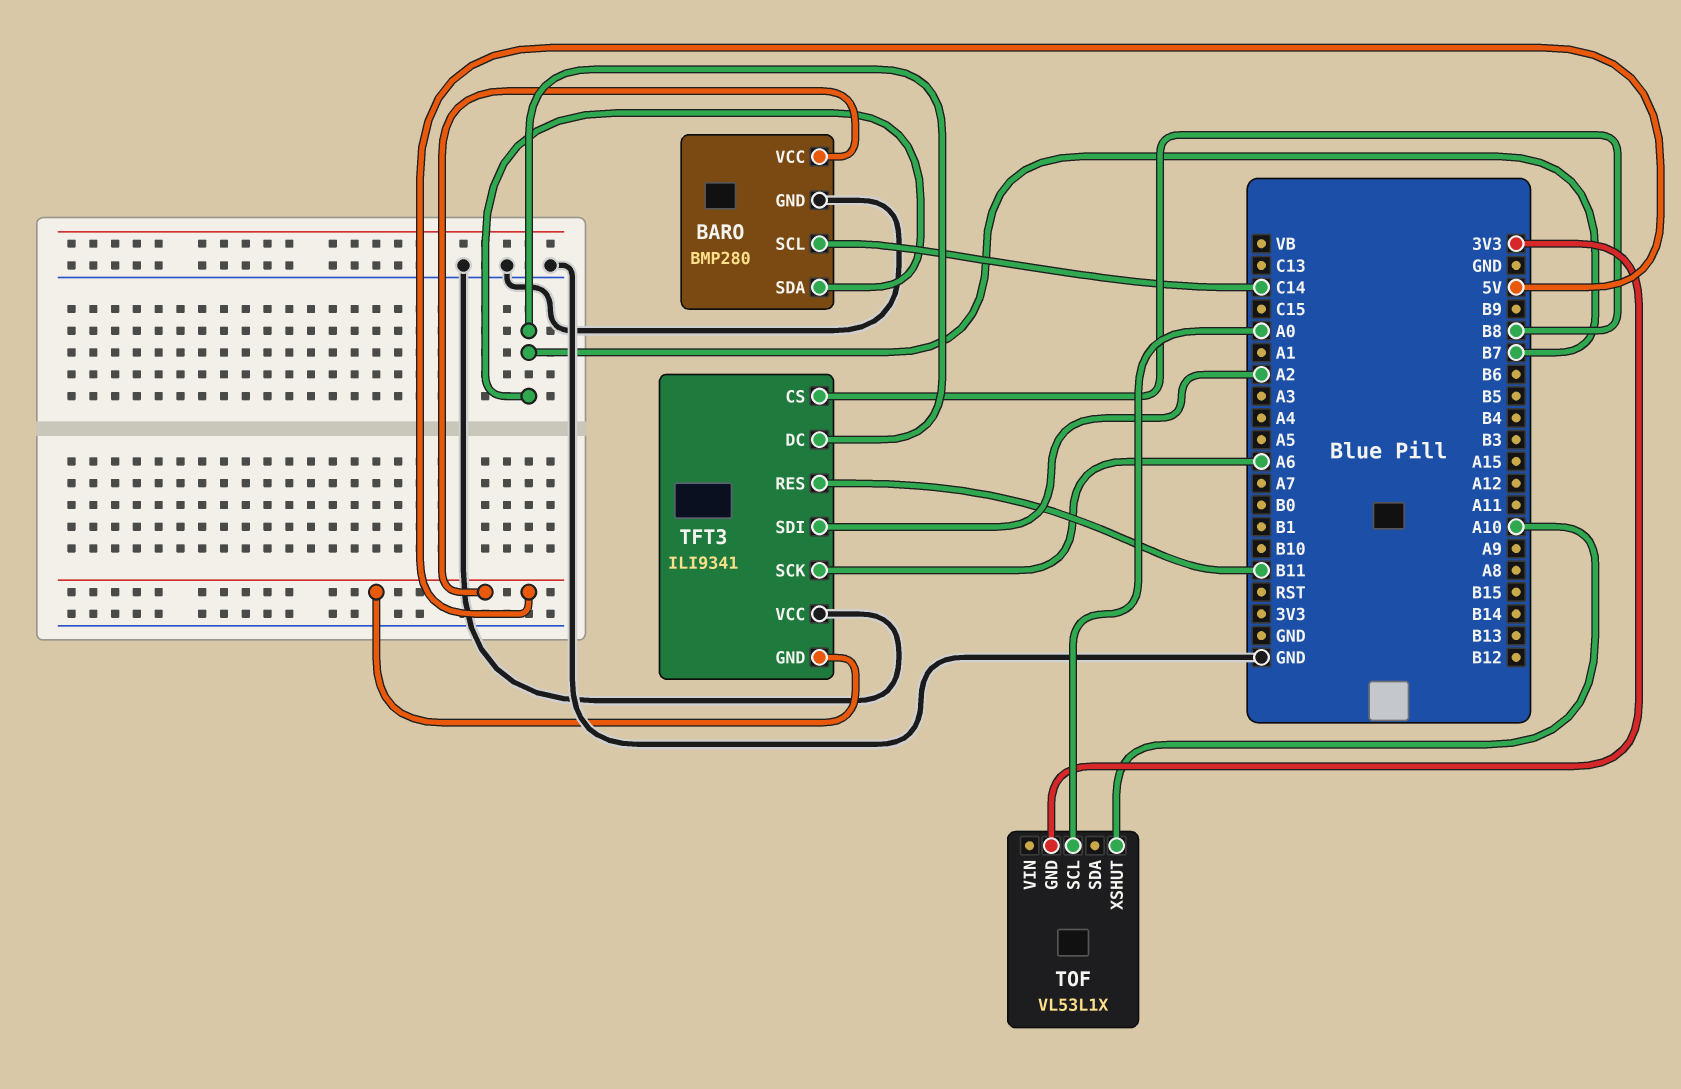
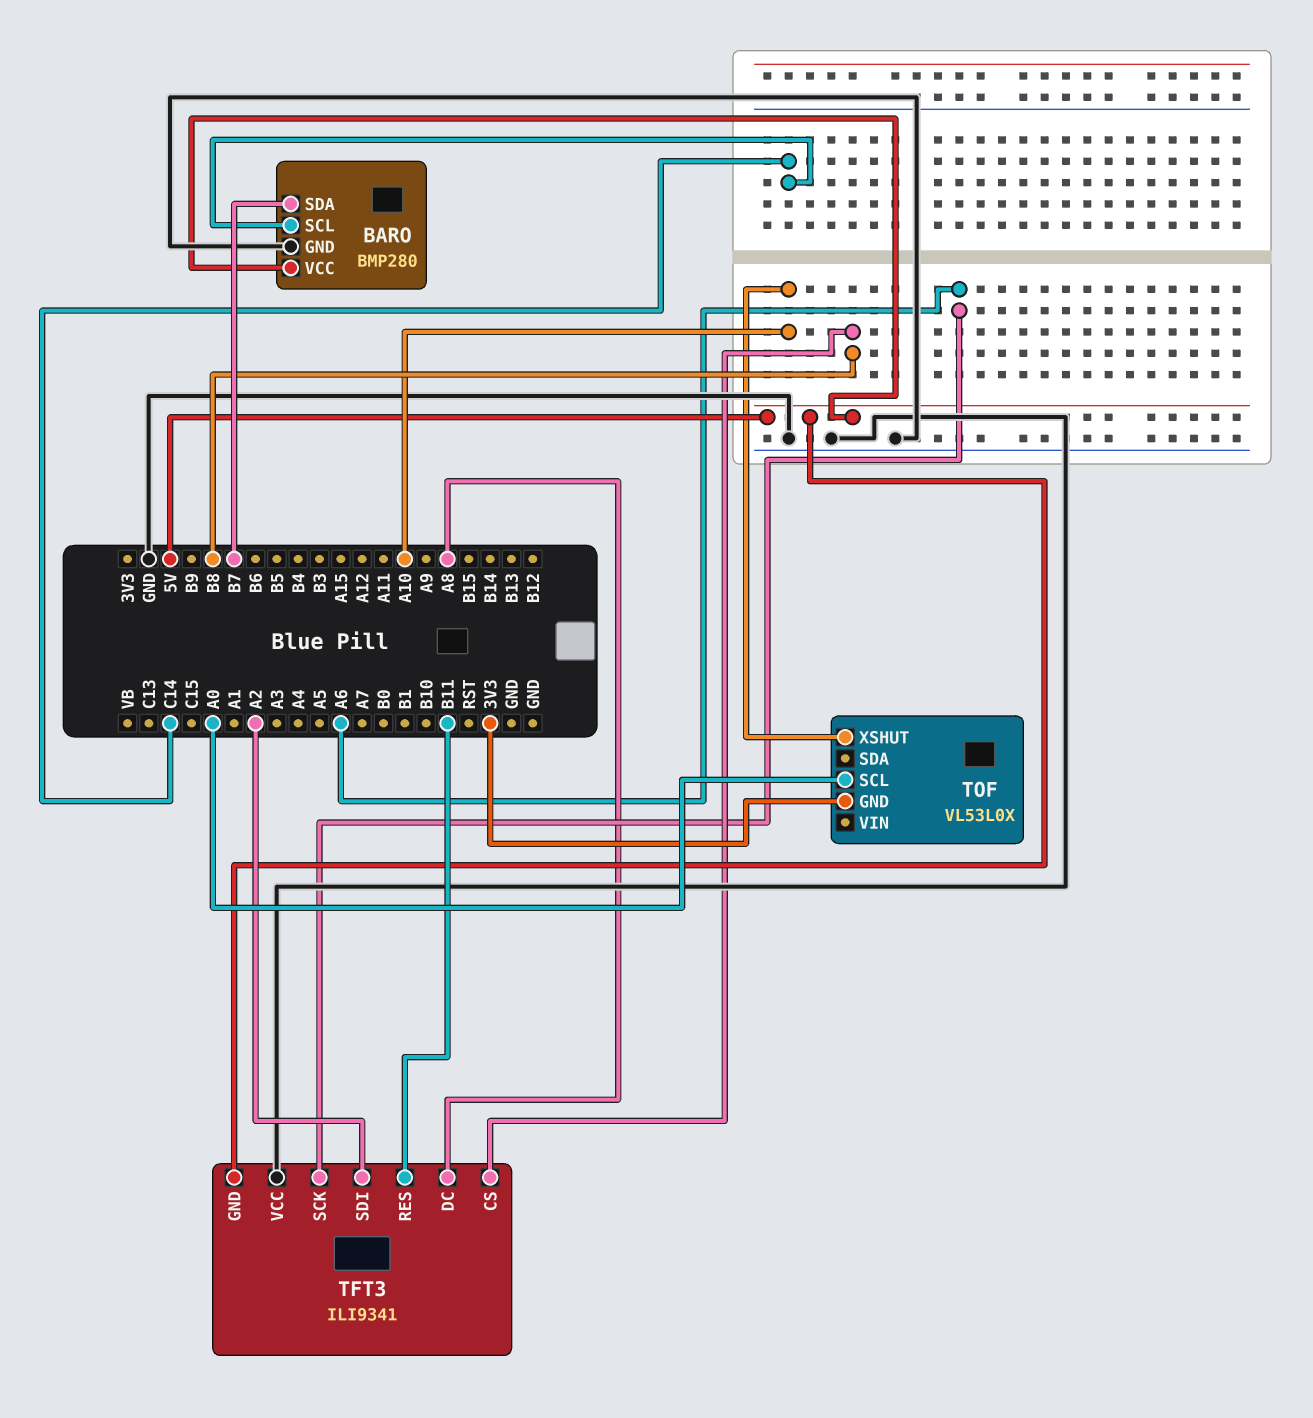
TFT3 pin DC: B7 -> A8
TOF: VL53L1X -> VL53L0X

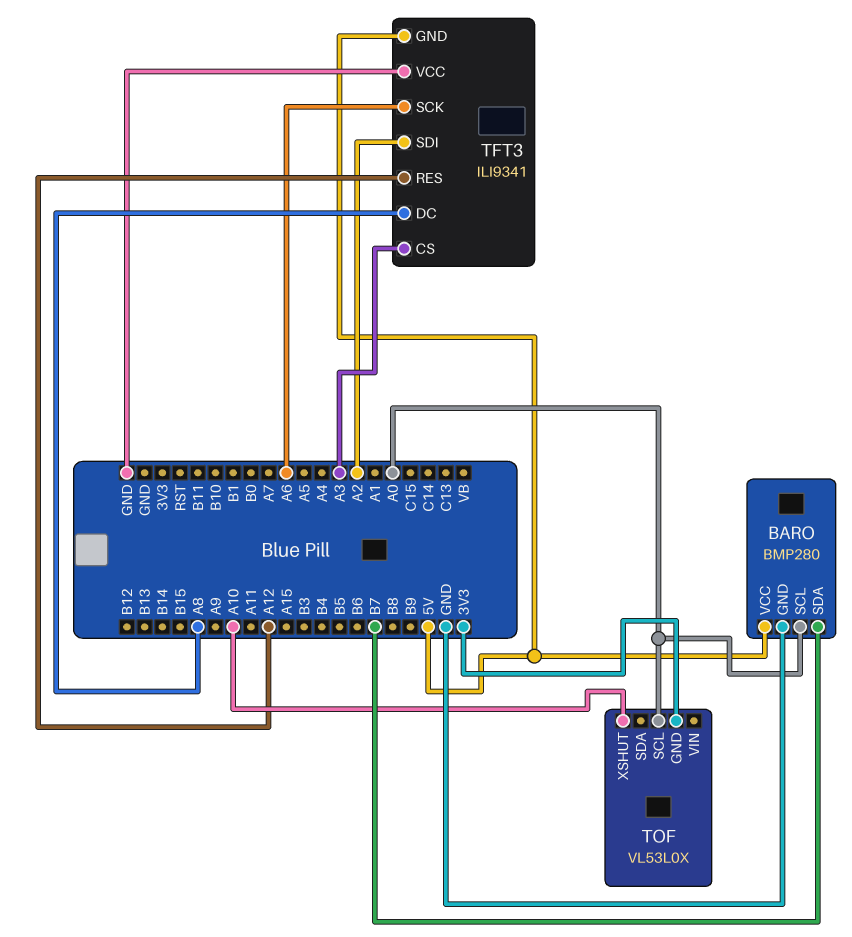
BARO pin SCL: C14 -> A0
TFT3 pin CS: B8 -> A3
TFT3 pin RES: B11 -> A12

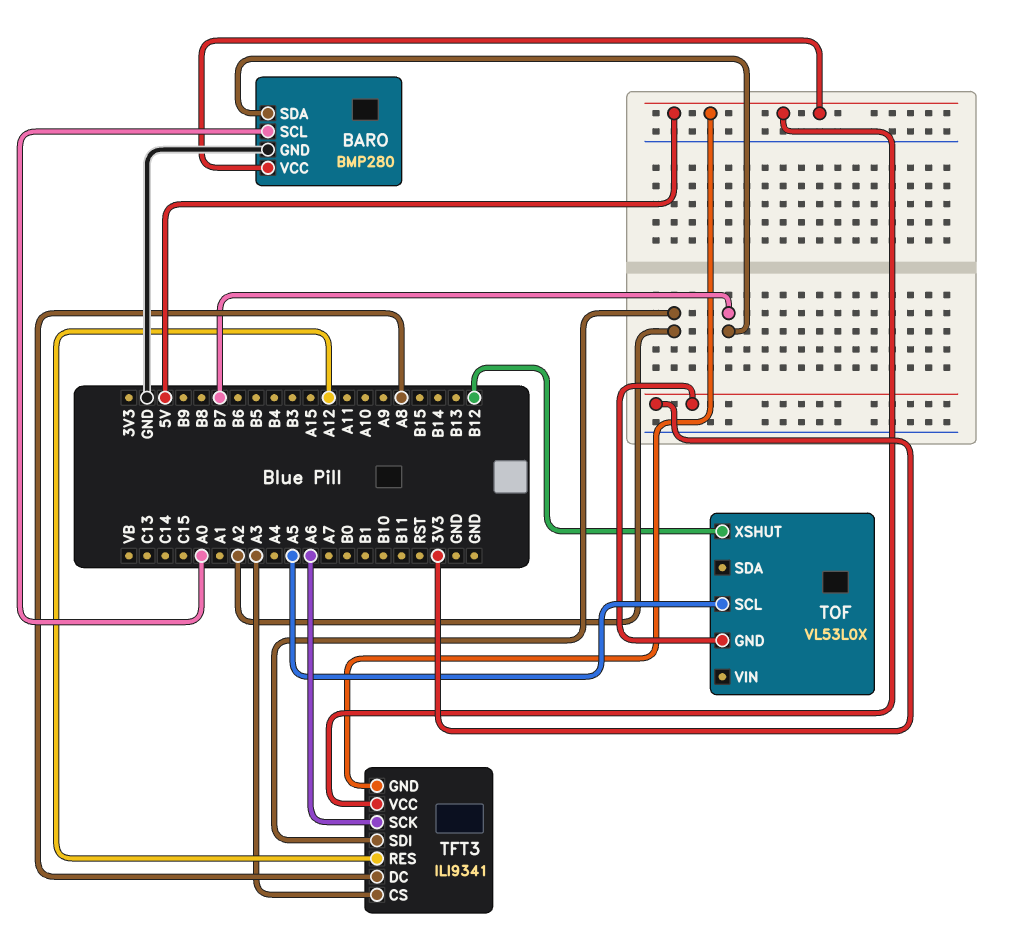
TFT3 pin VCC: GND -> 5V
TOF pin SCL: A0 -> A5
TOF pin XSHUT: A10 -> B12

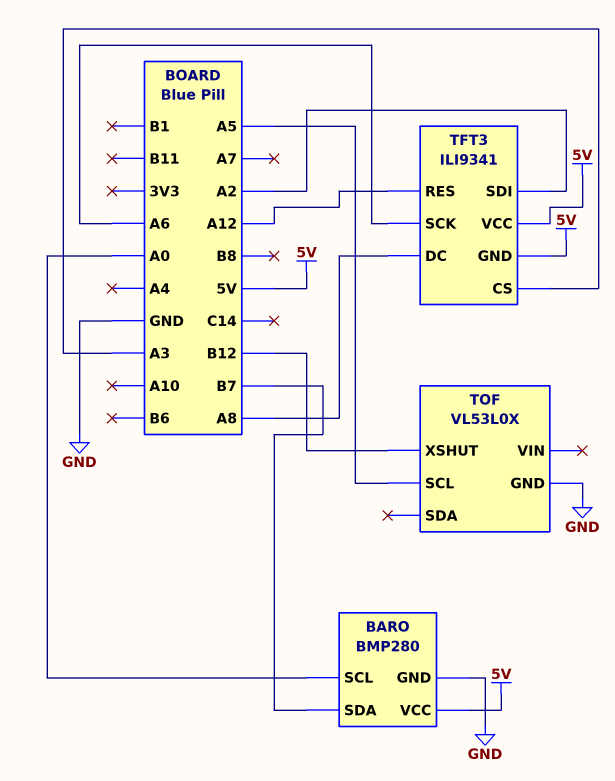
TOF pin GND: 3V3 -> GND

